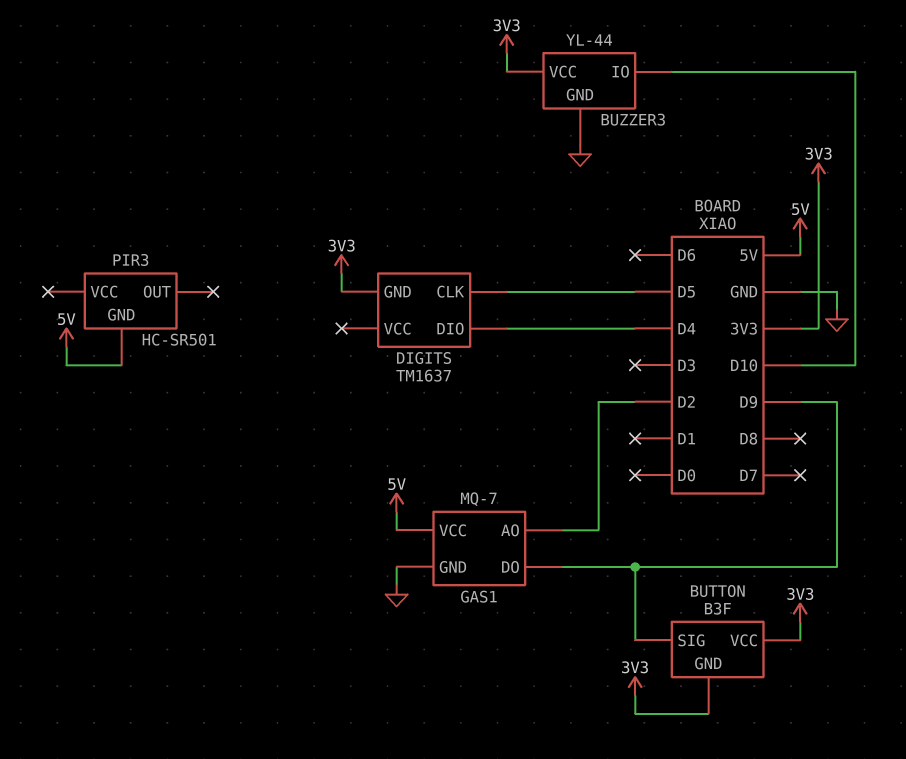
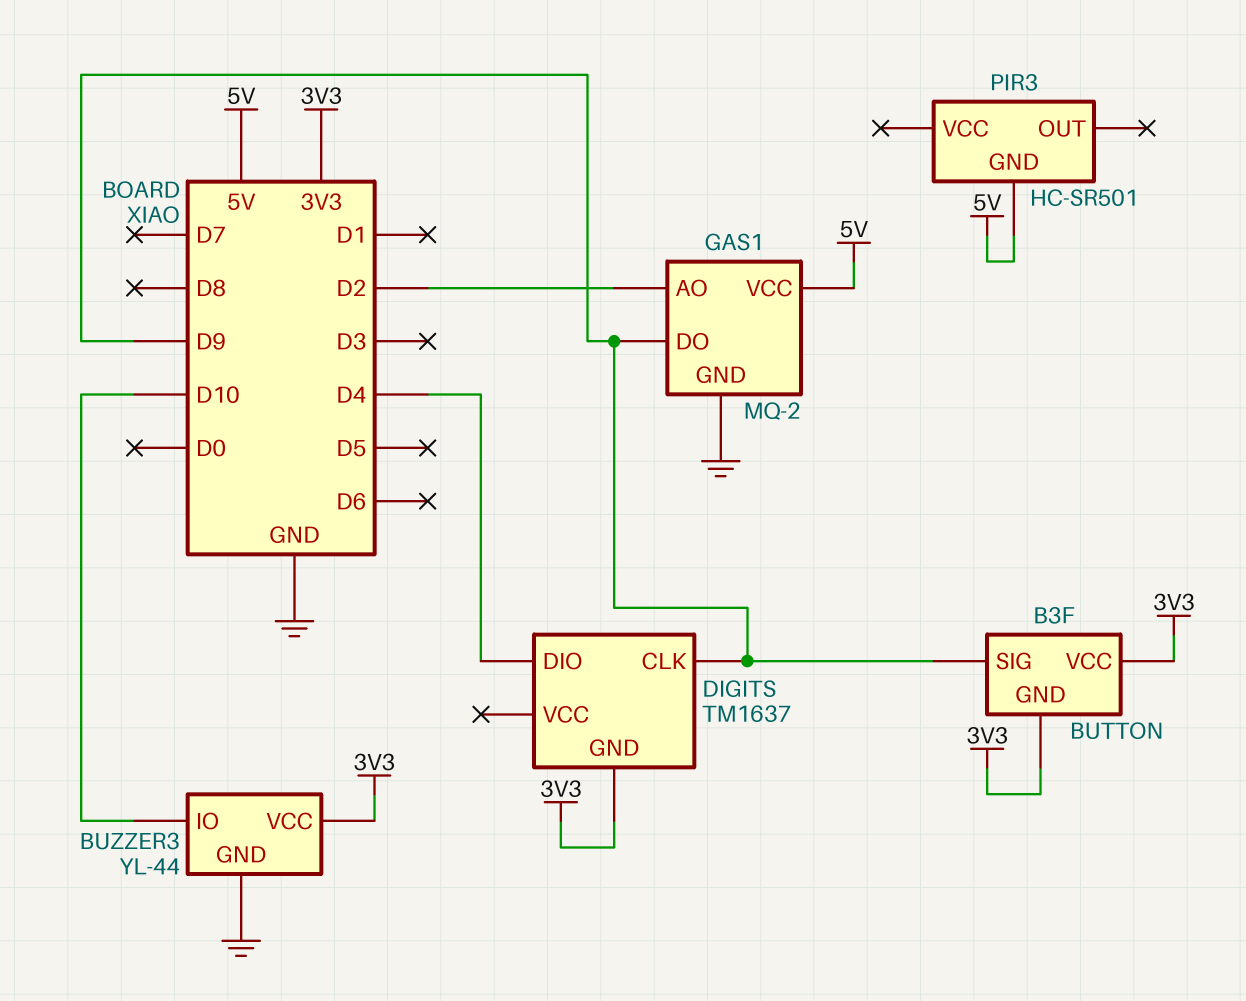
DIGITS pin CLK: D5 -> D9
GAS1: MQ-7 -> MQ-2

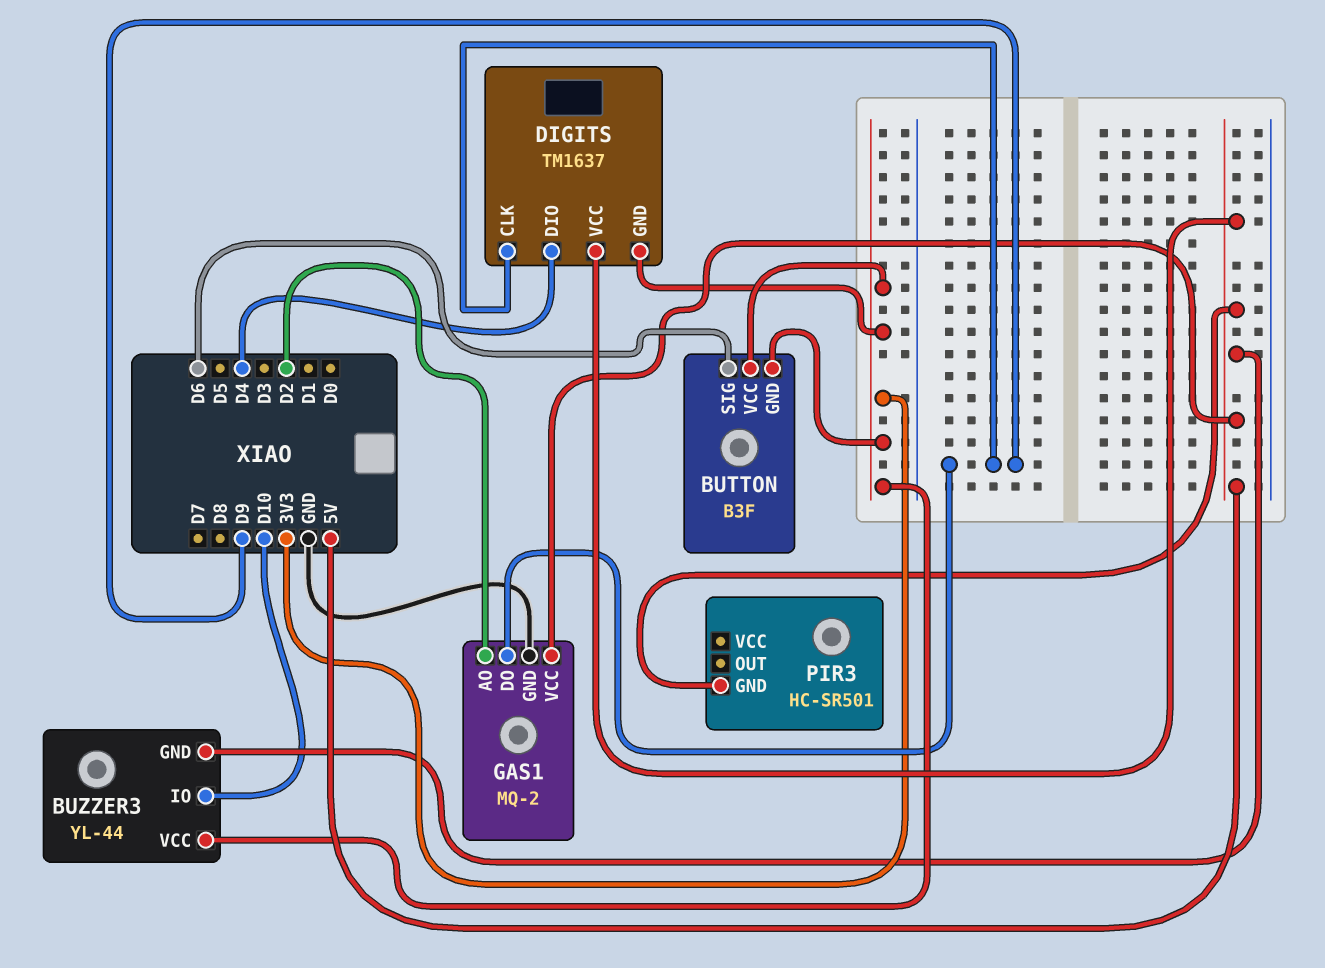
BUTTON pin SIG: D9 -> D6
BUZZER3 pin GND: GND -> 5V
DIGITS pin VCC: none -> 5V

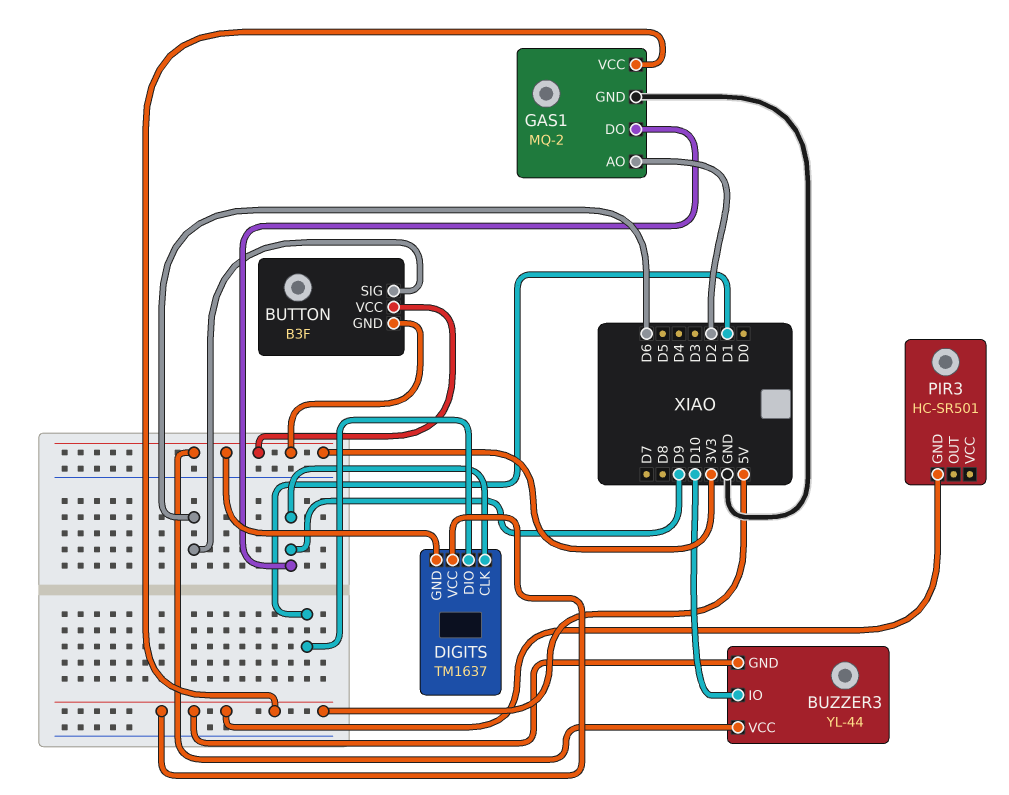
DIGITS pin DIO: D4 -> D1

